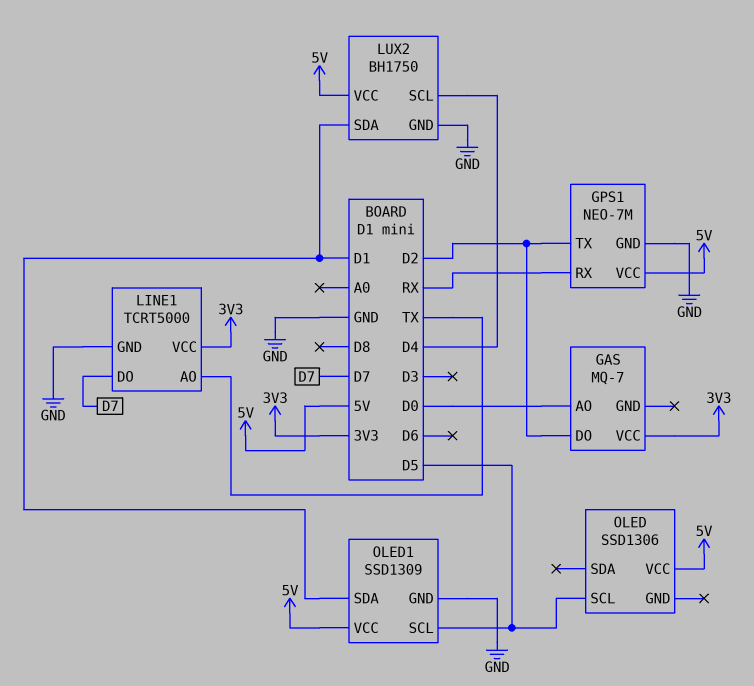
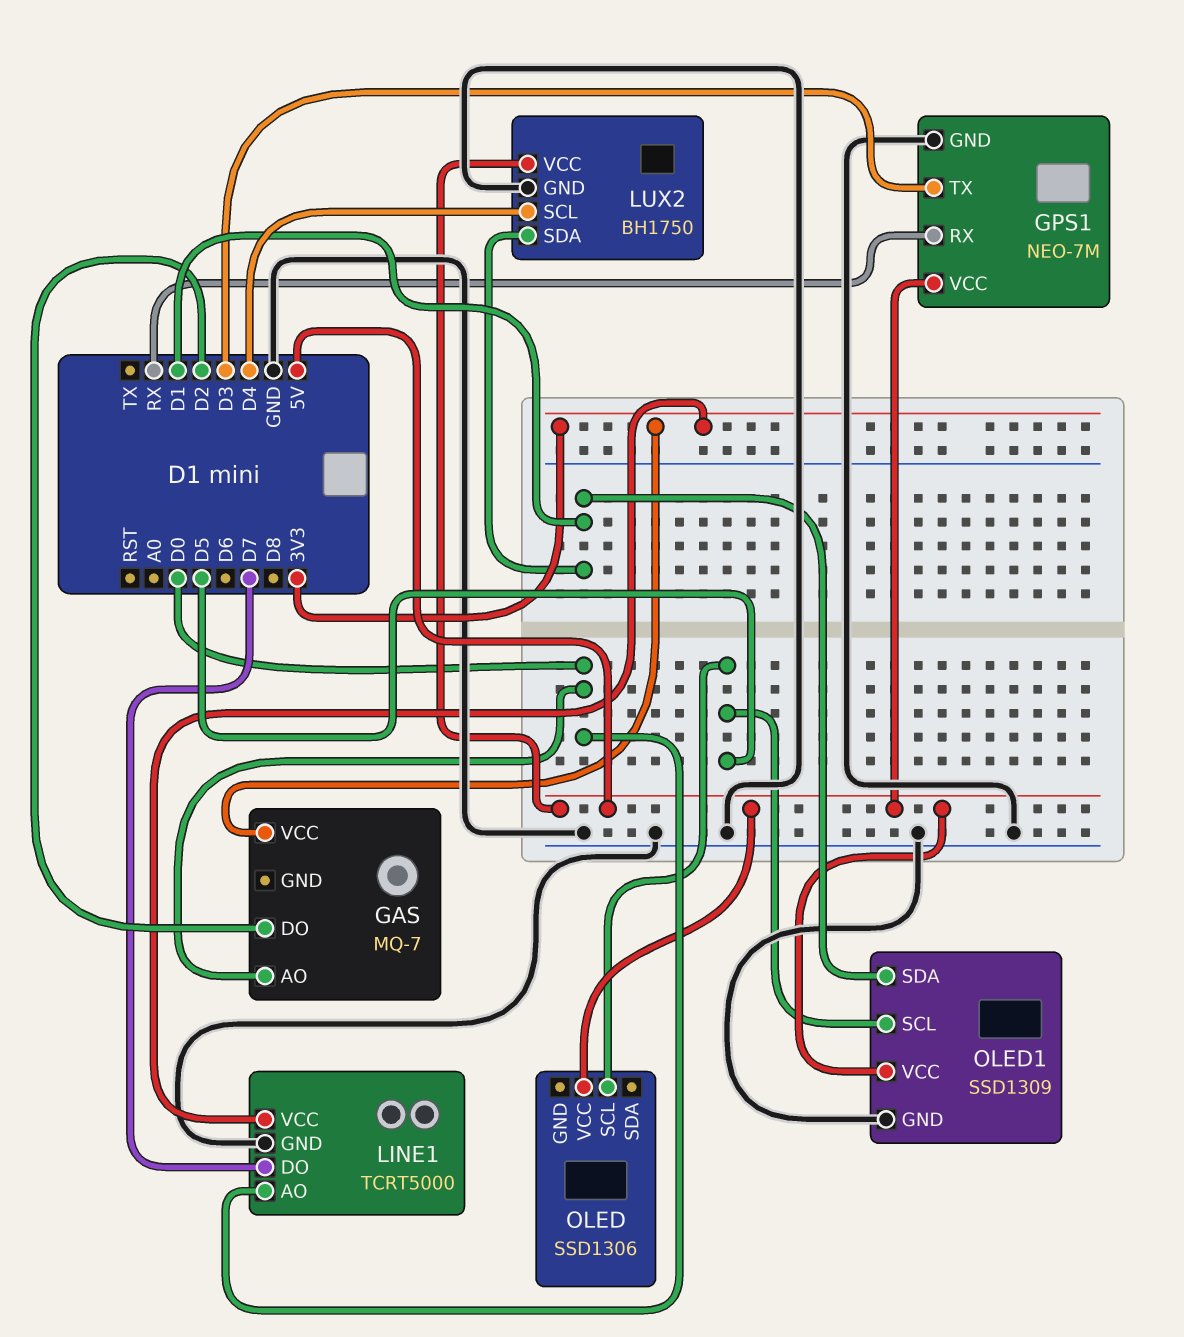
GPS1 pin TX: D2 -> D3
LINE1 pin AO: TX -> D0

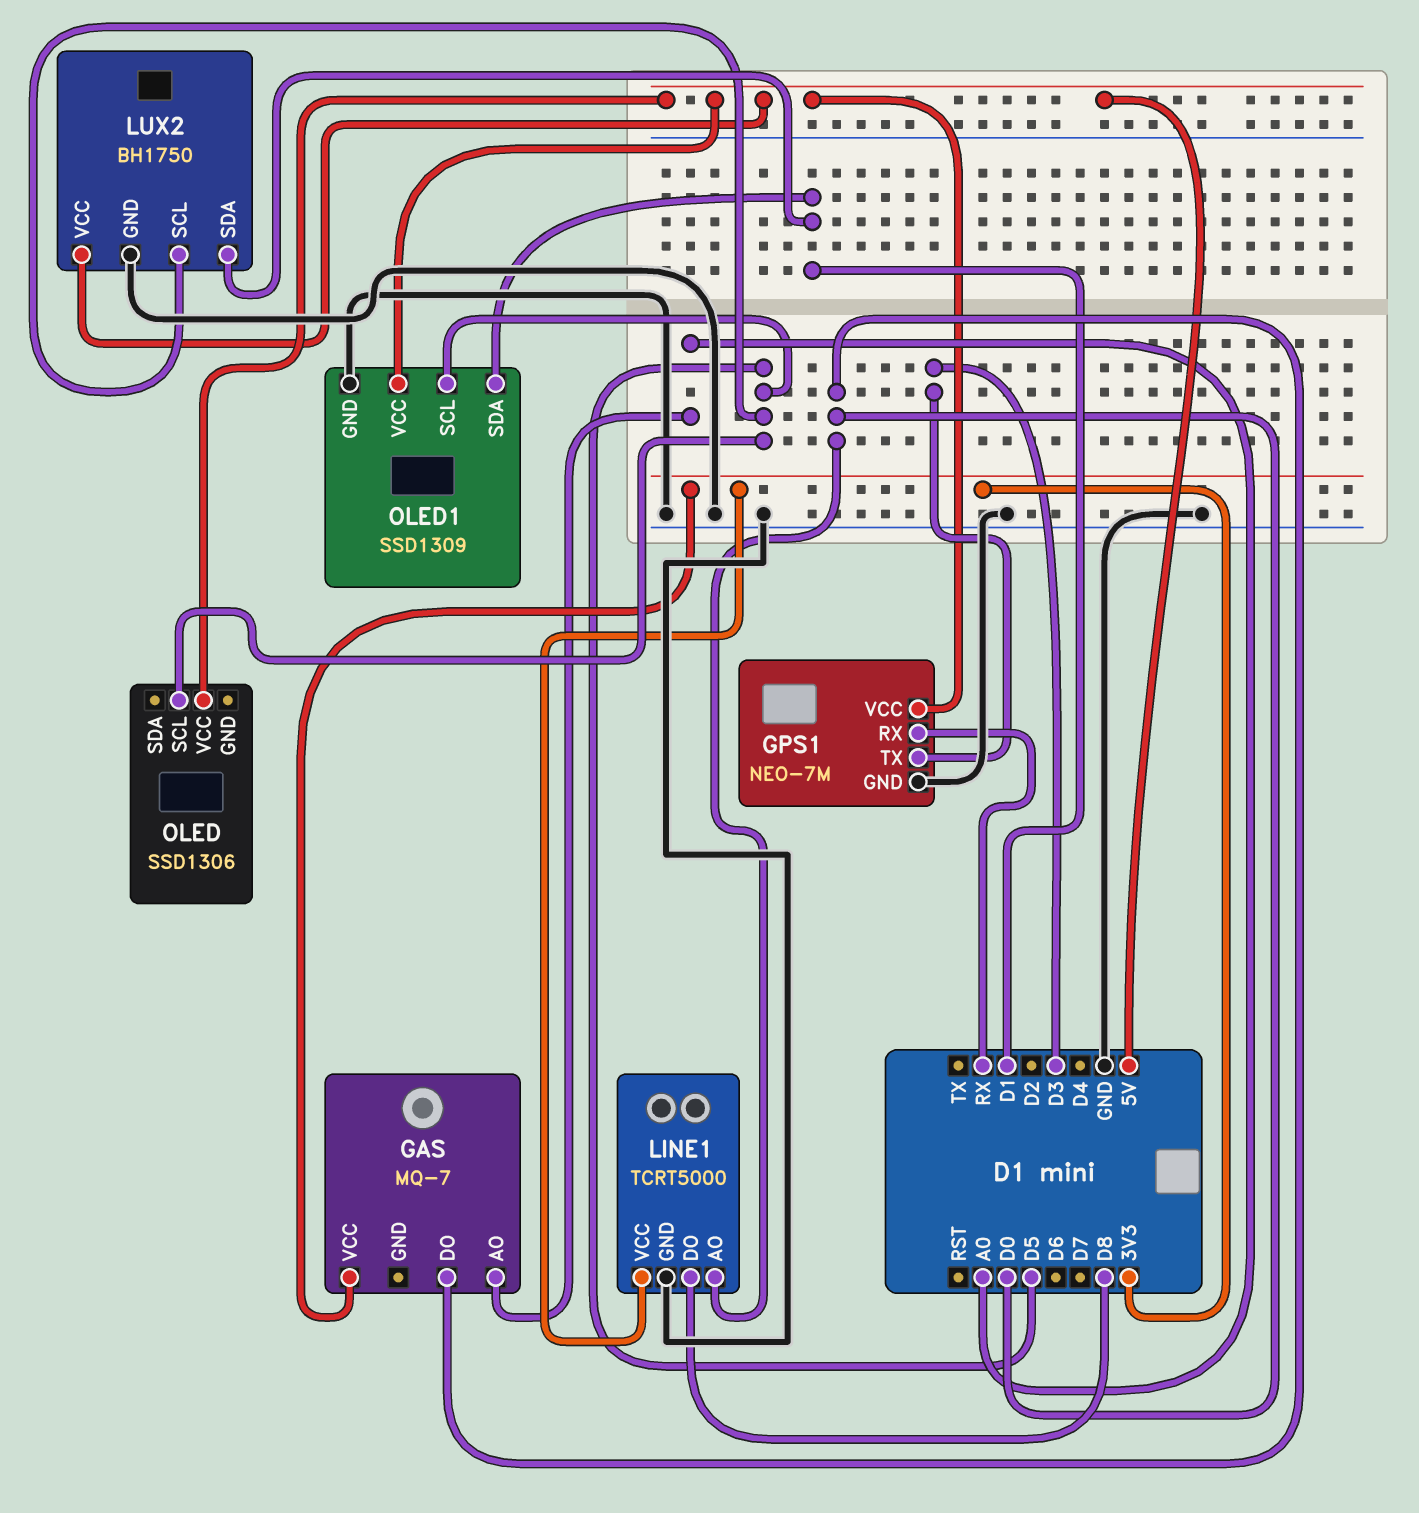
GAS pin AO: D0 -> A0
GAS pin DO: D2 -> D0
LINE1 pin DO: D7 -> D8
LUX2 pin SCL: D4 -> D5

